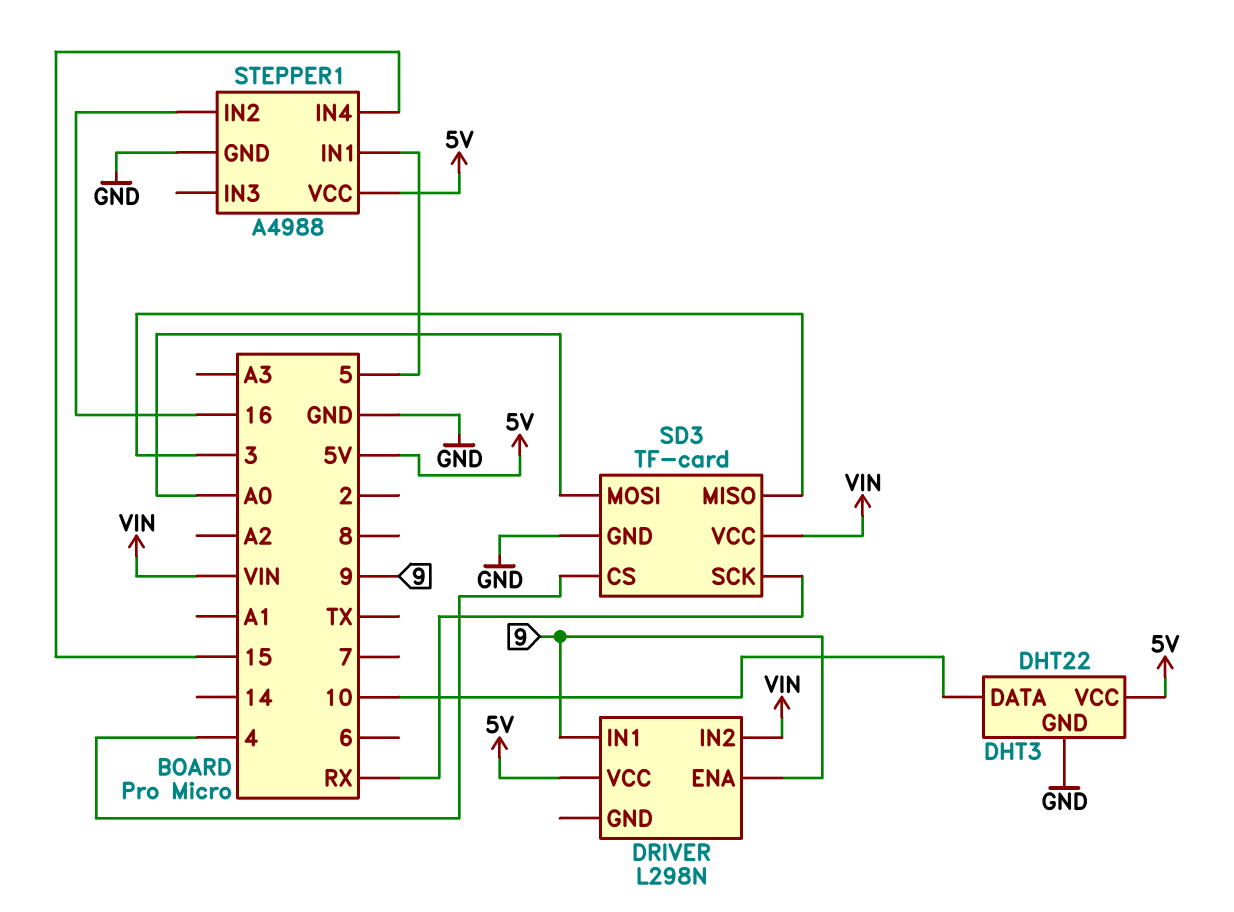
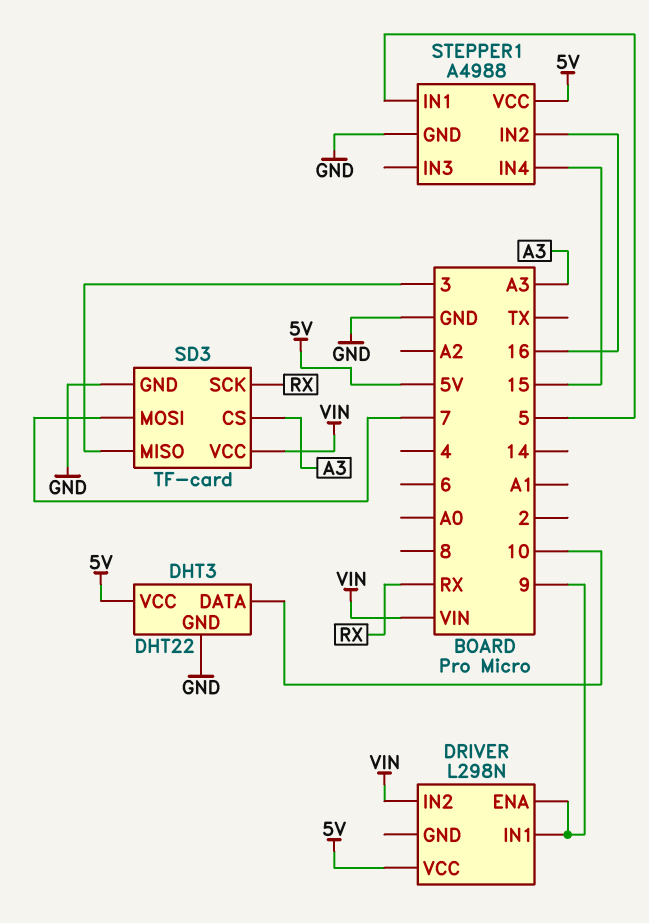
SD3 pin CS: 4 -> A3
SD3 pin MOSI: A0 -> 7

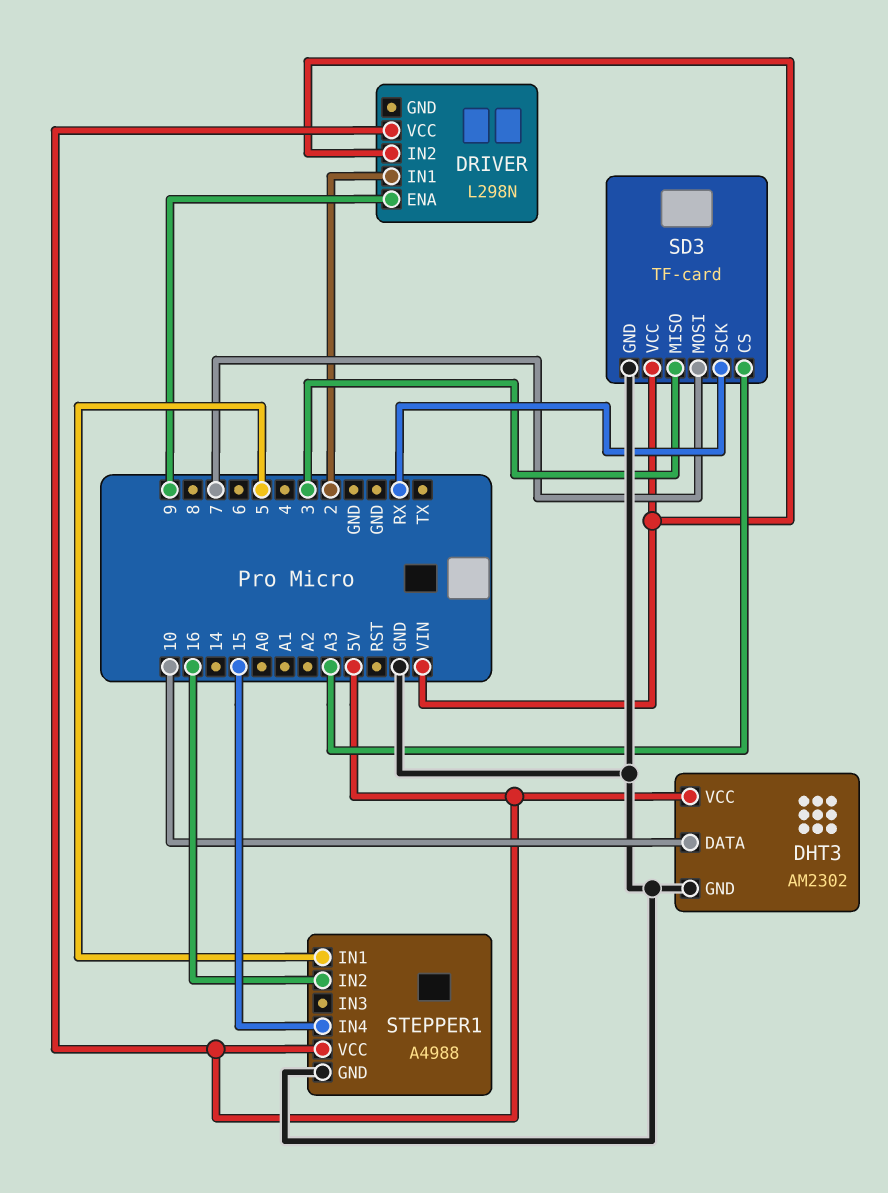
DHT3: DHT22 -> AM2302
DRIVER pin IN1: 9 -> 2

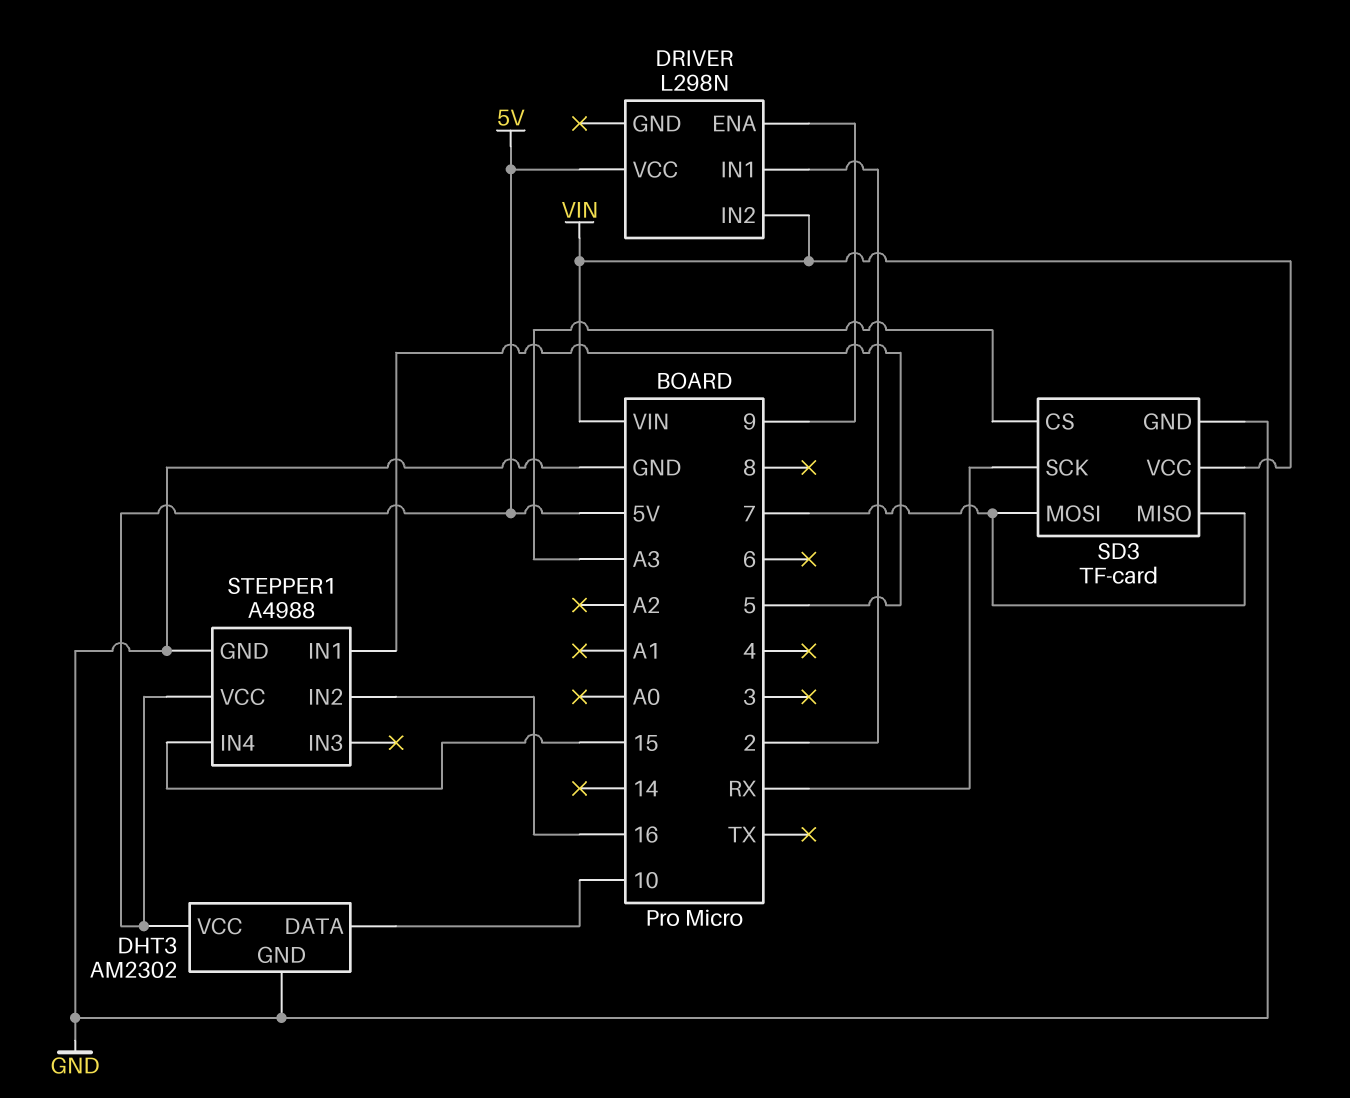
SD3 pin MISO: 3 -> 7

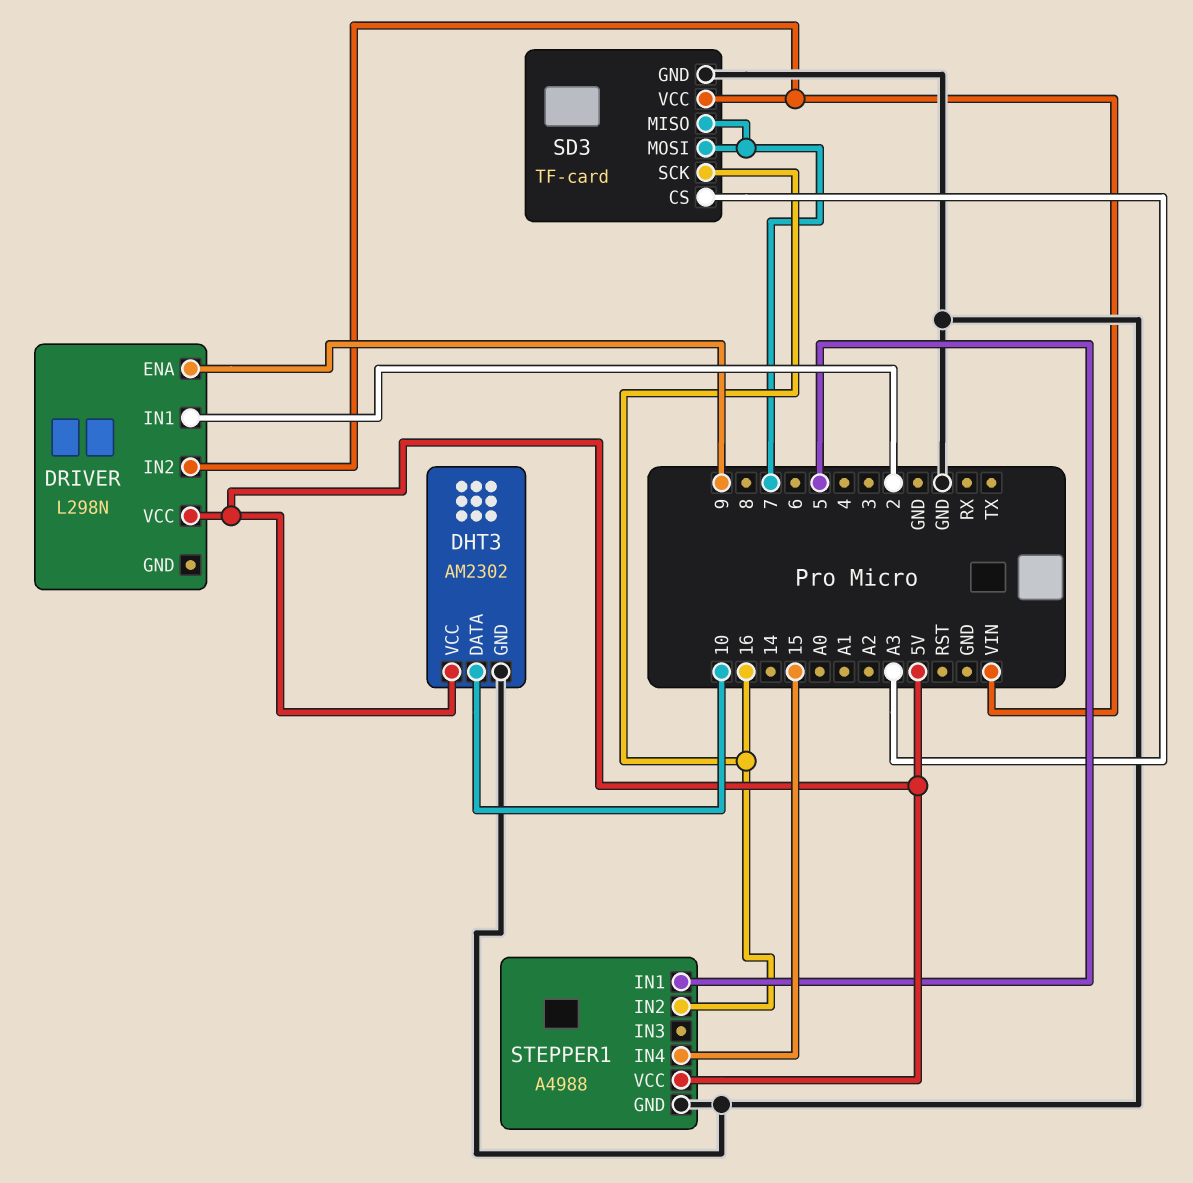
SD3 pin SCK: RX -> 16

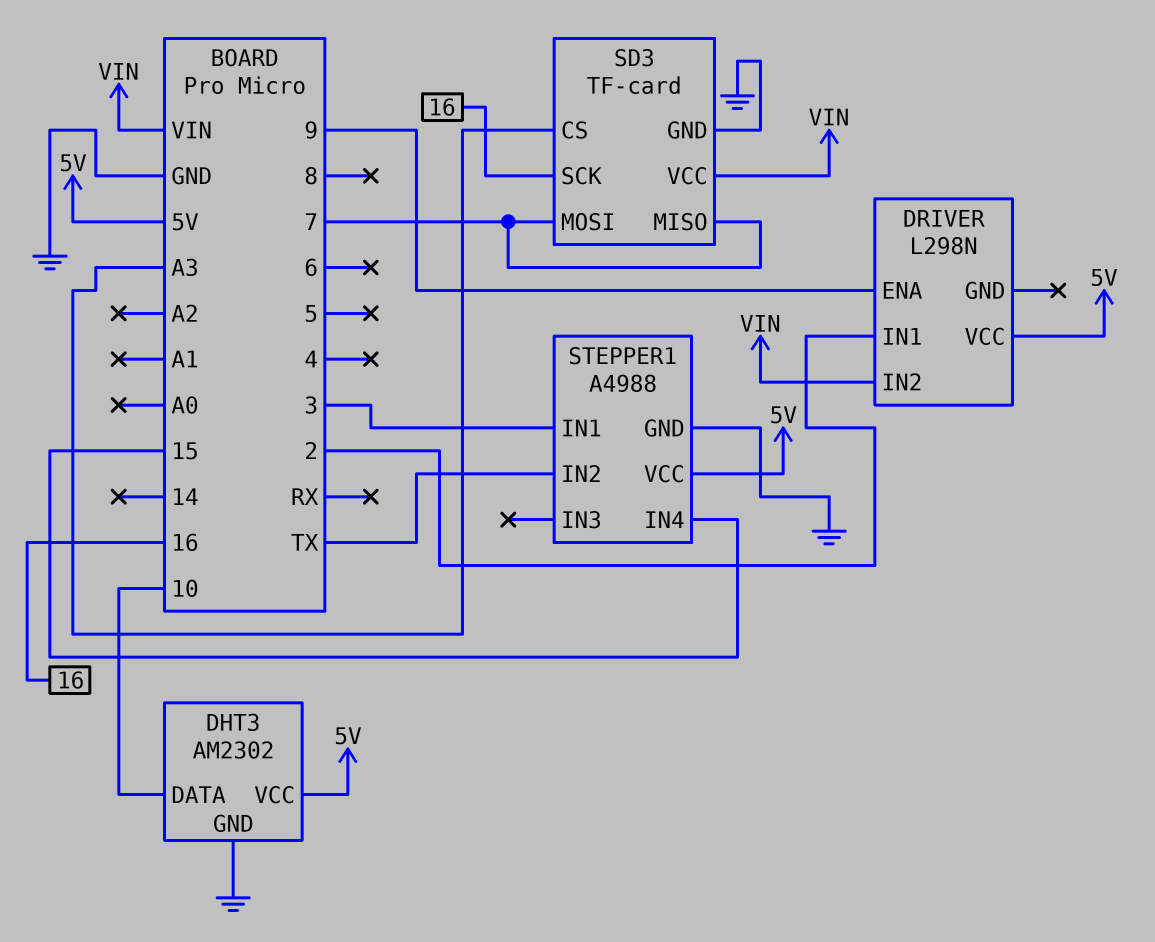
STEPPER1 pin IN1: 5 -> 3
STEPPER1 pin IN2: 16 -> TX

